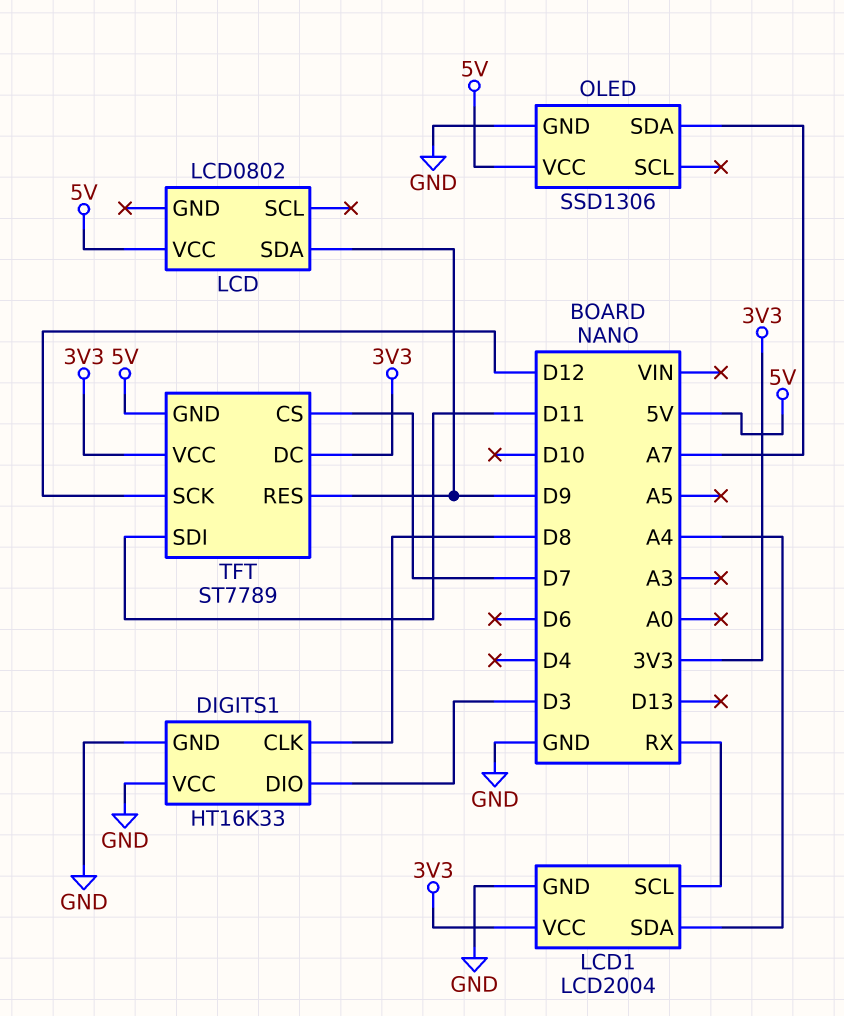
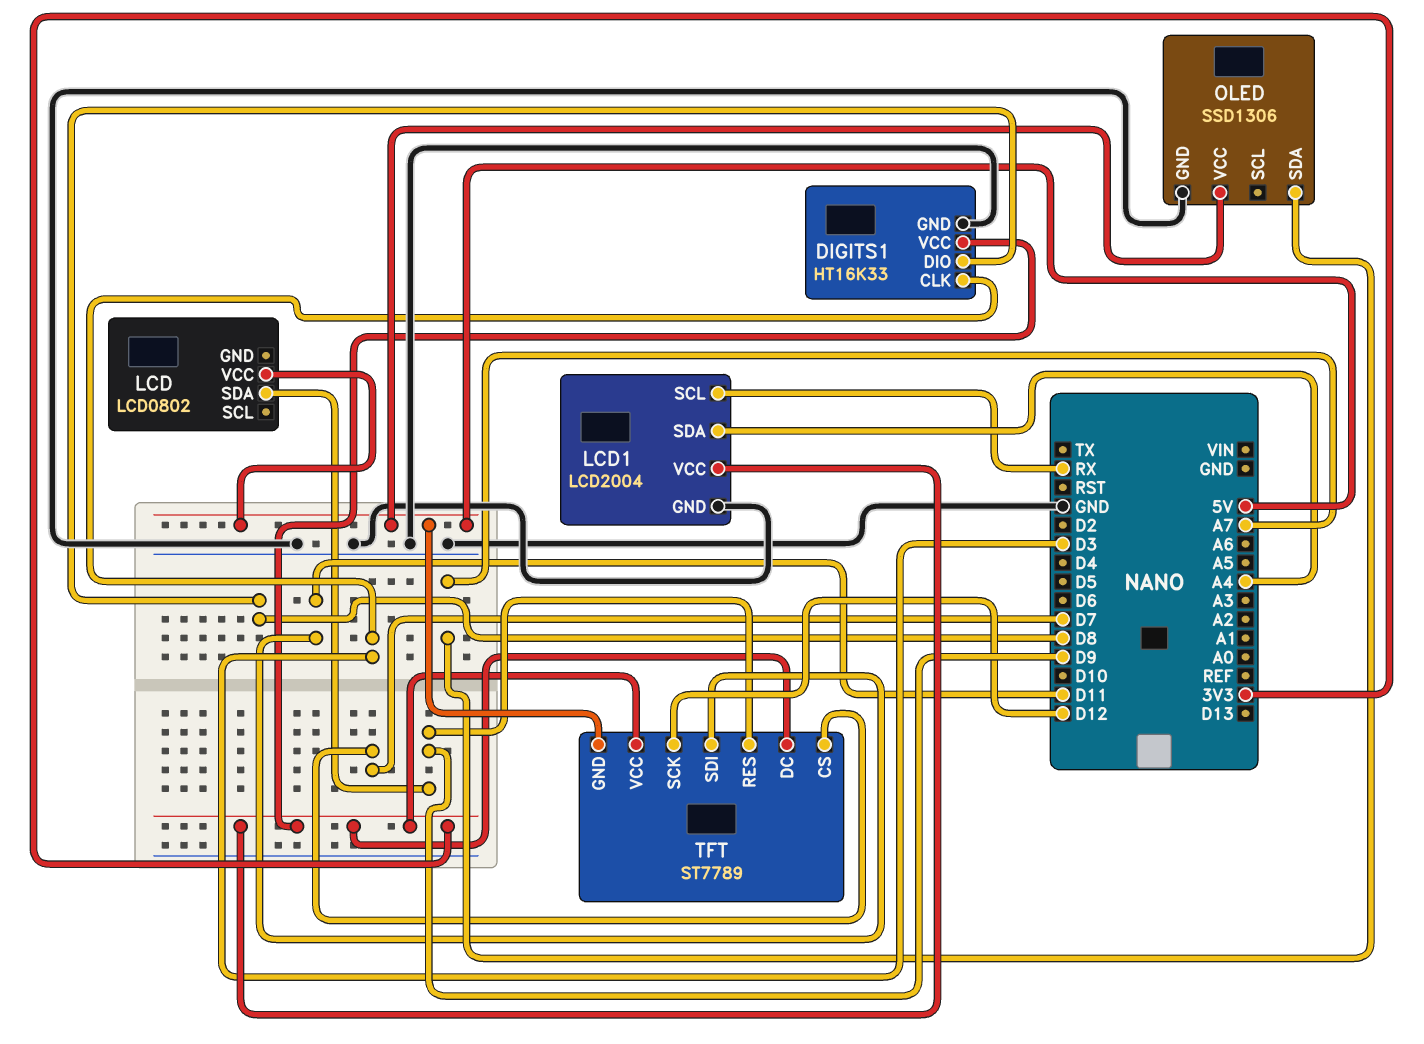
DIGITS1 pin CLK: D8 -> D3
DIGITS1 pin DIO: D3 -> D8
DIGITS1 pin VCC: GND -> 3V3

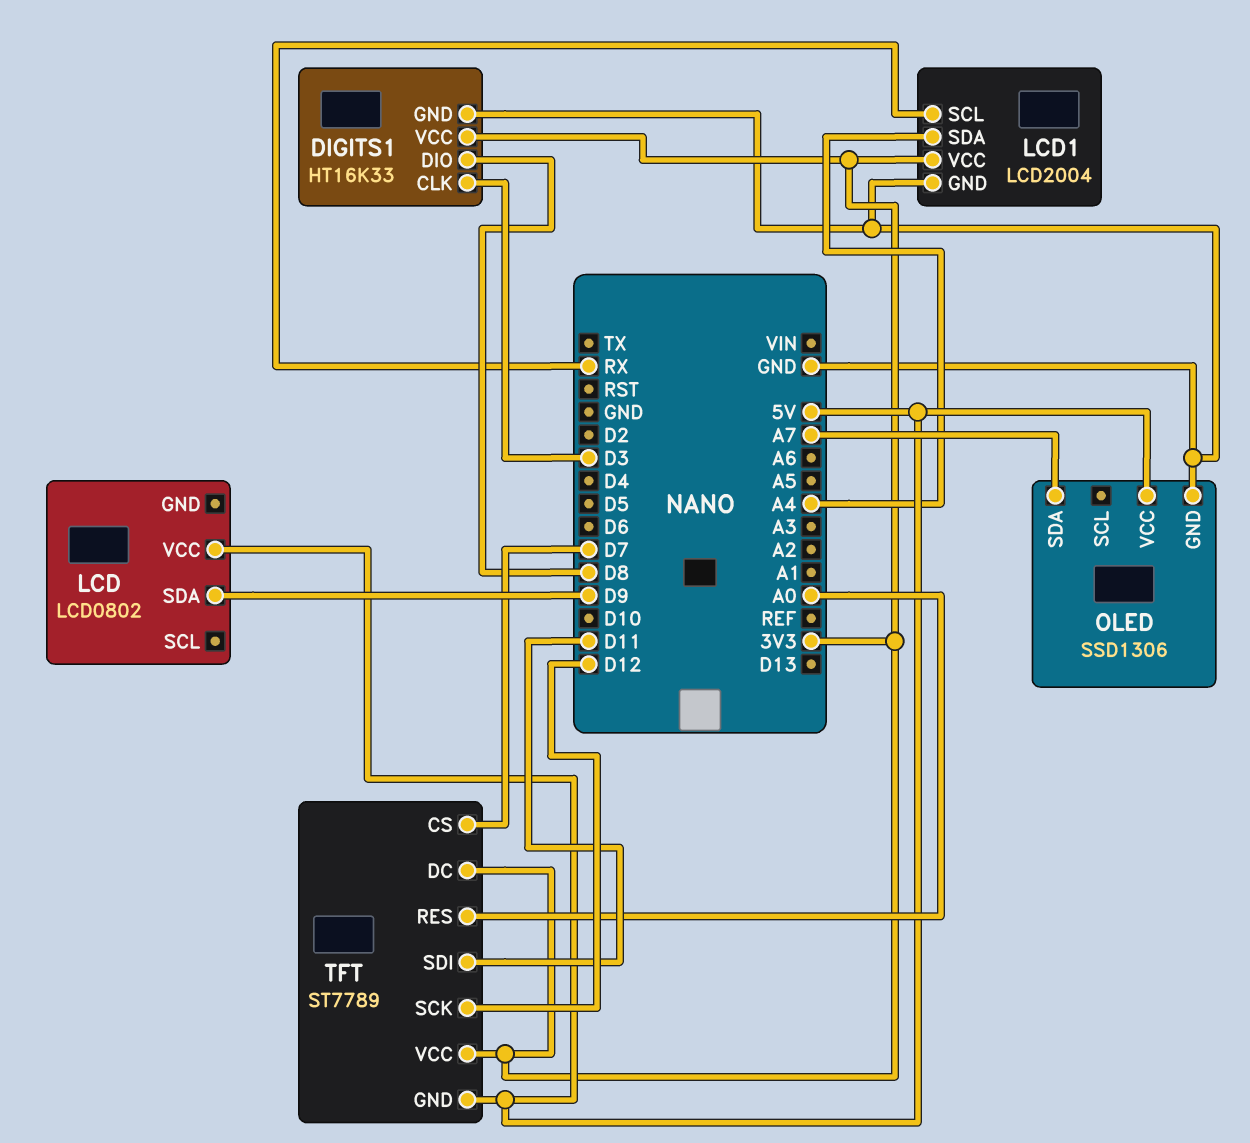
TFT pin RES: D9 -> A0

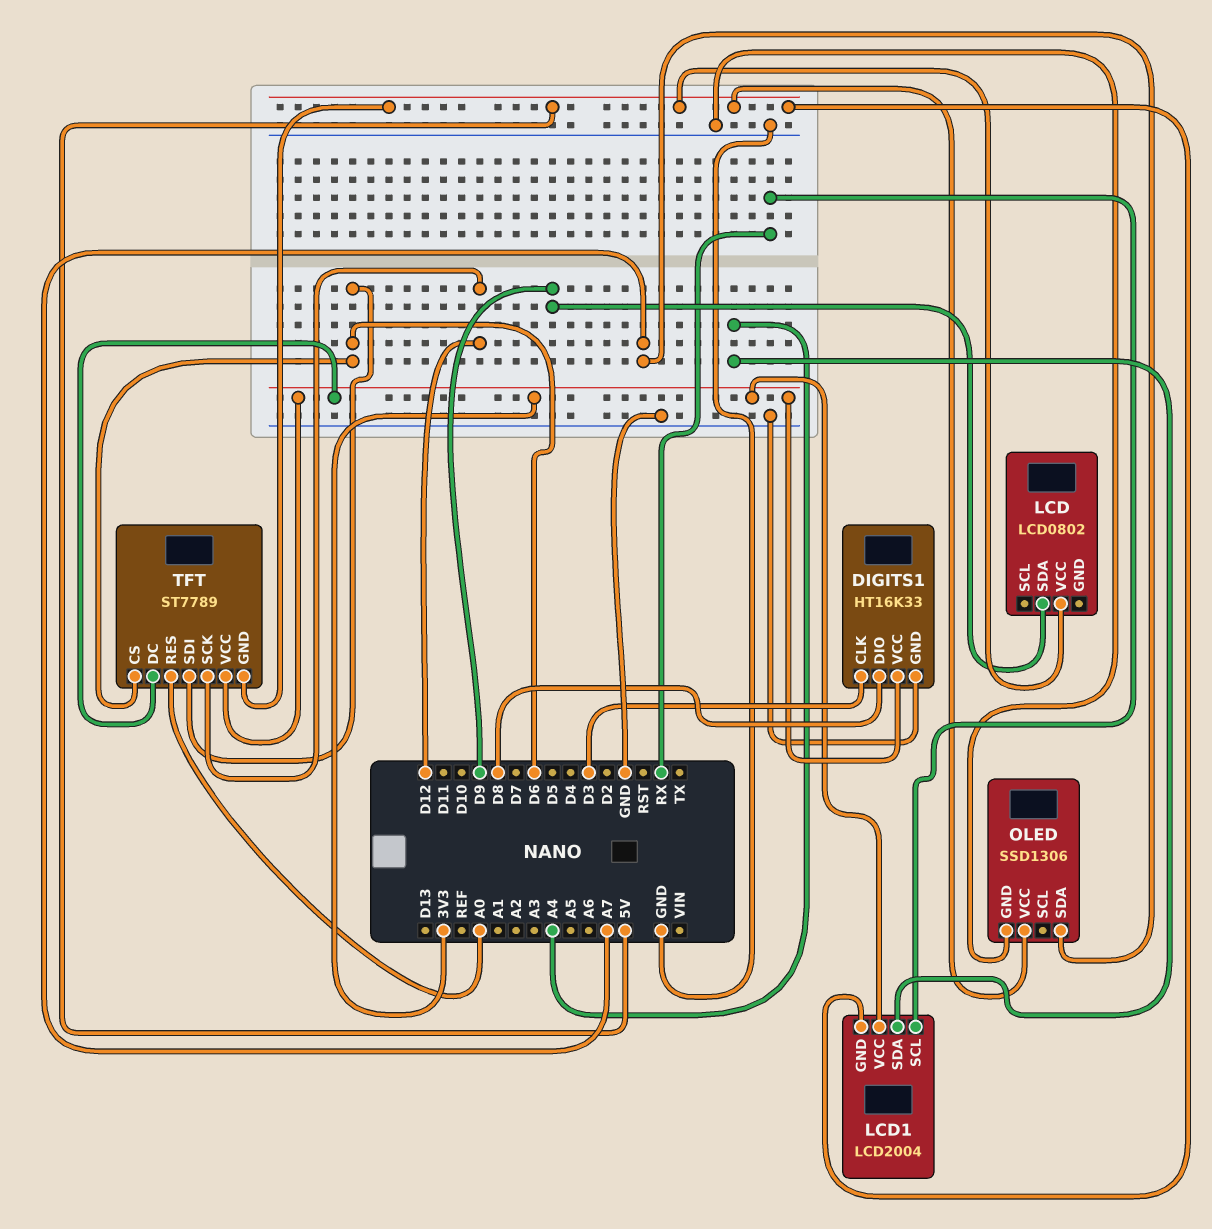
LCD1 pin GND: GND -> 5V
TFT pin CS: D7 -> D6
TFT pin SDI: D11 -> D6

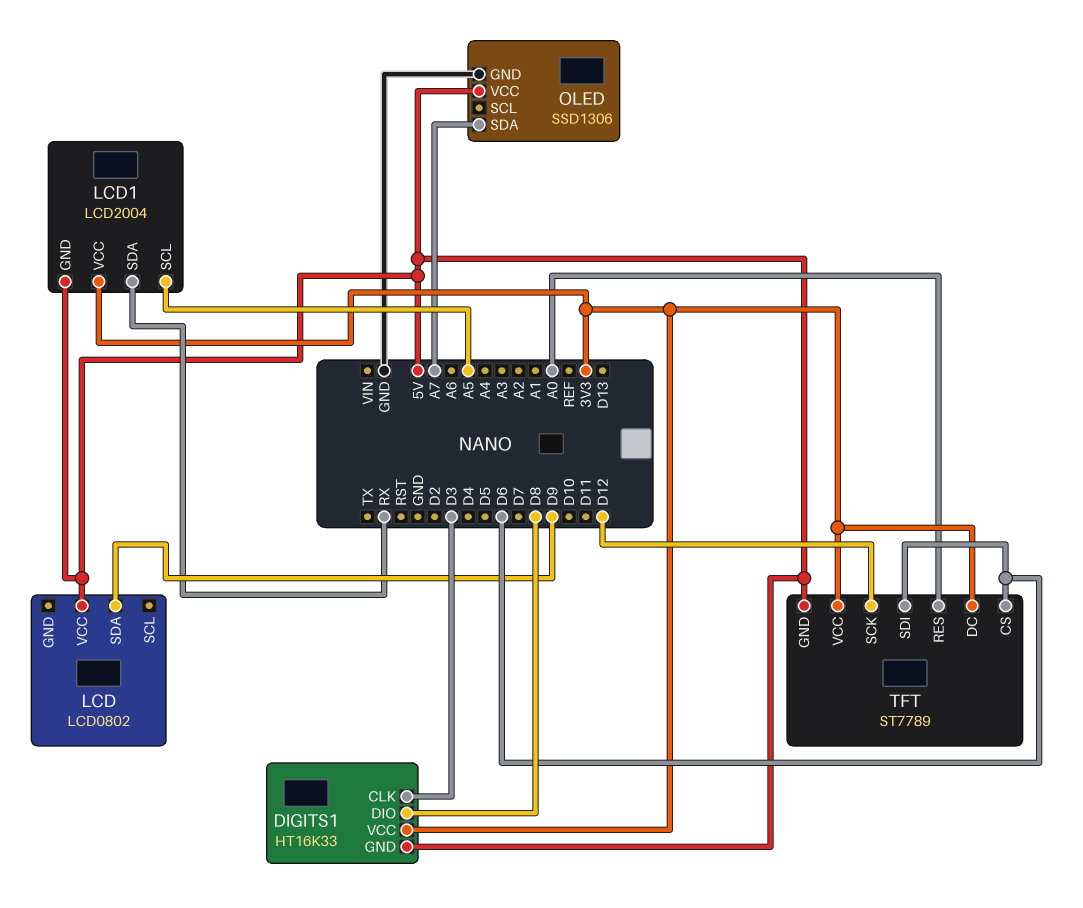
DIGITS1 pin GND: GND -> 5V
LCD1 pin SCL: RX -> A5
LCD1 pin SDA: A4 -> RX

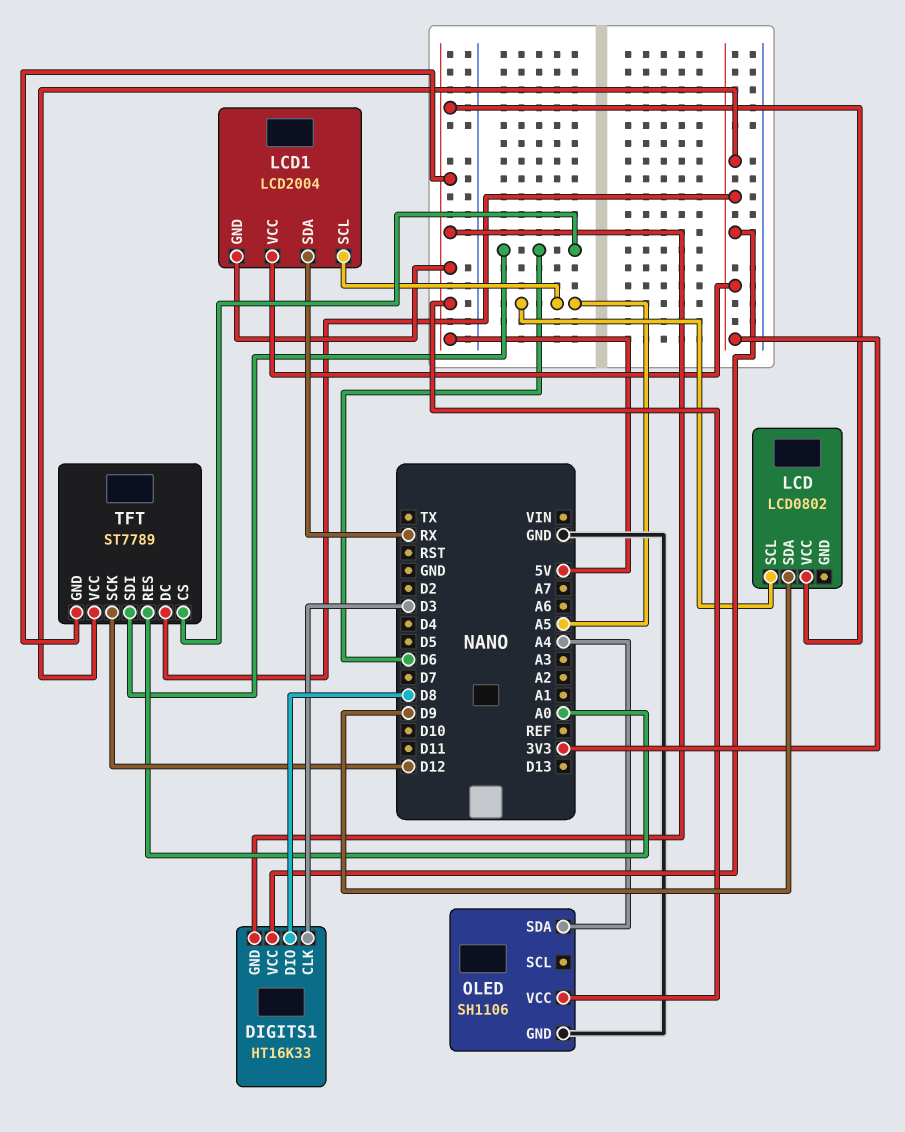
LCD pin SCL: none -> A5
OLED: SSD1306 -> SH1106
OLED pin SDA: A7 -> A4

